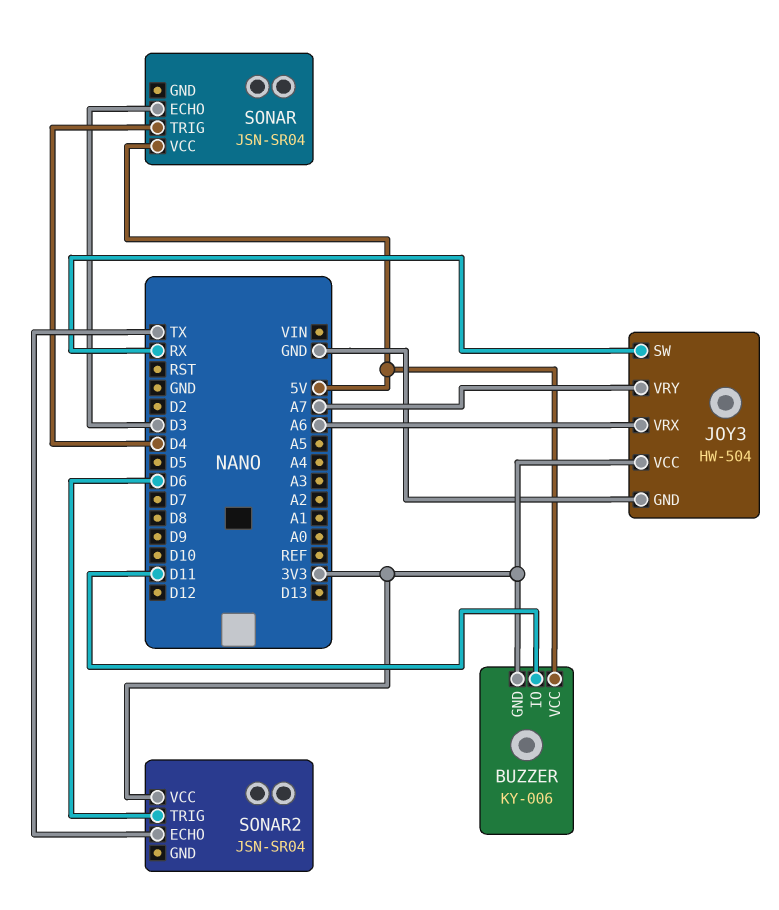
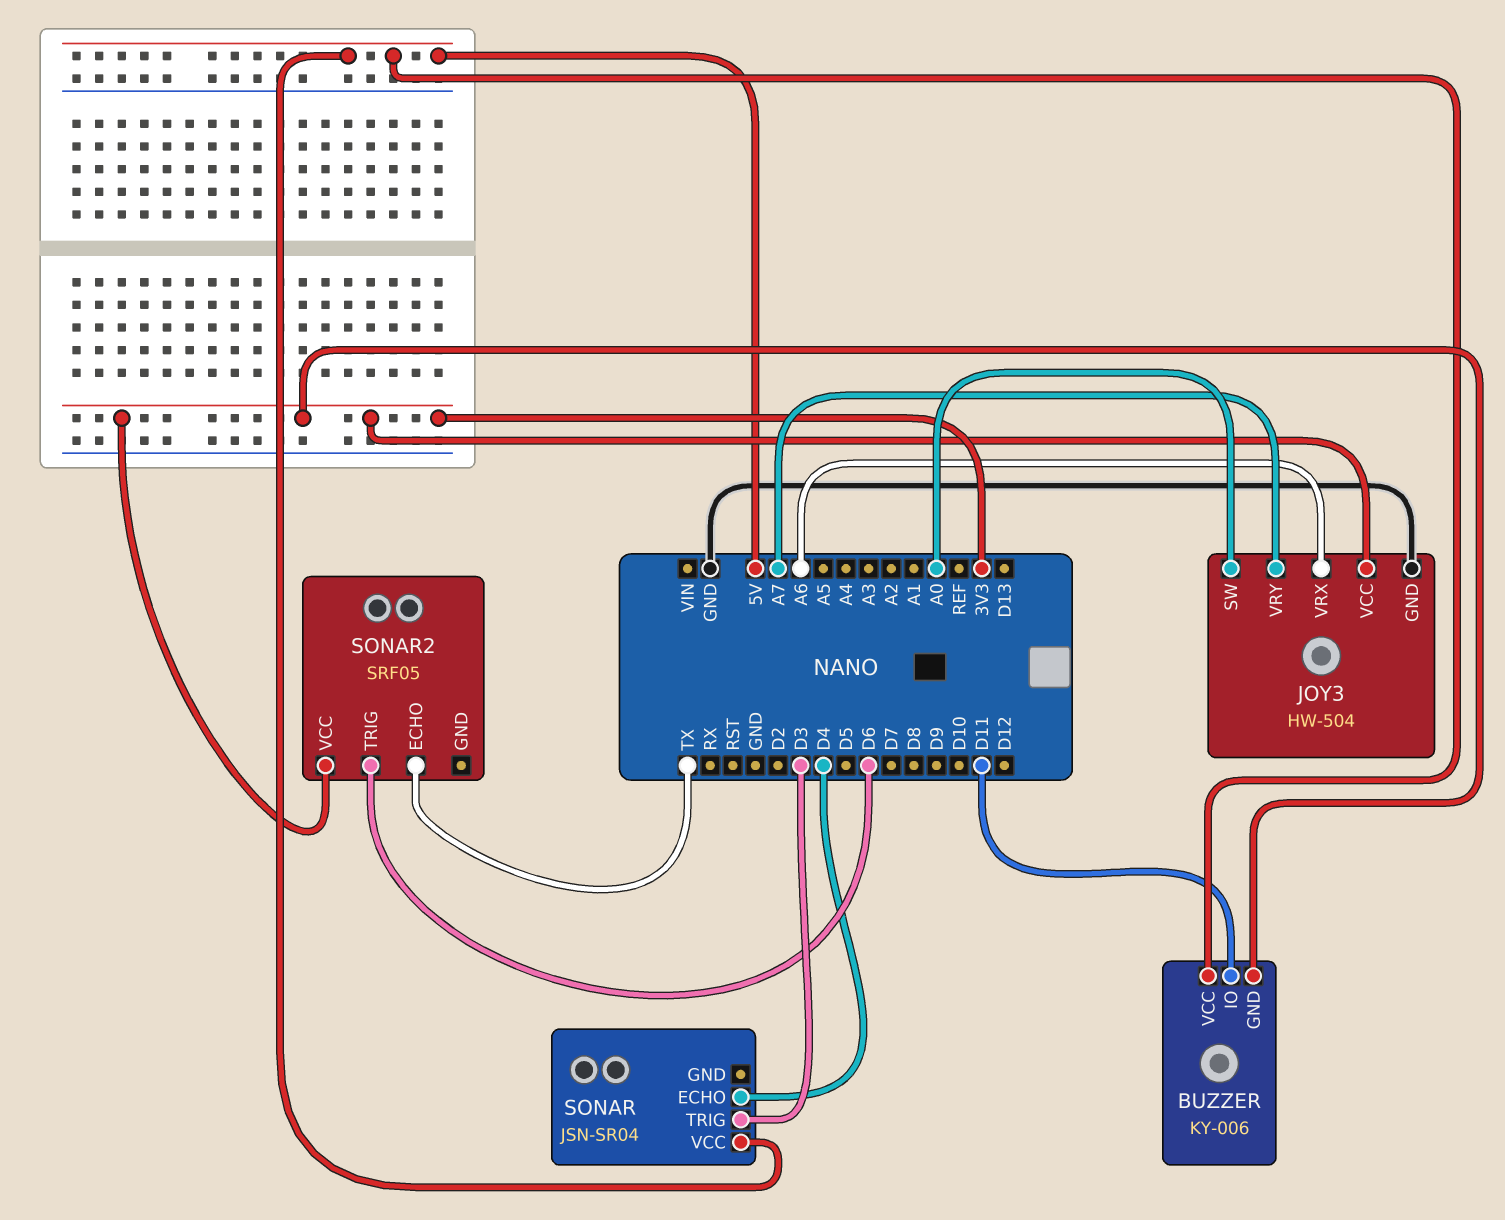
JOY3 pin SW: RX -> A0
SONAR pin ECHO: D3 -> D4
SONAR pin TRIG: D4 -> D3
SONAR2: JSN-SR04 -> SRF05

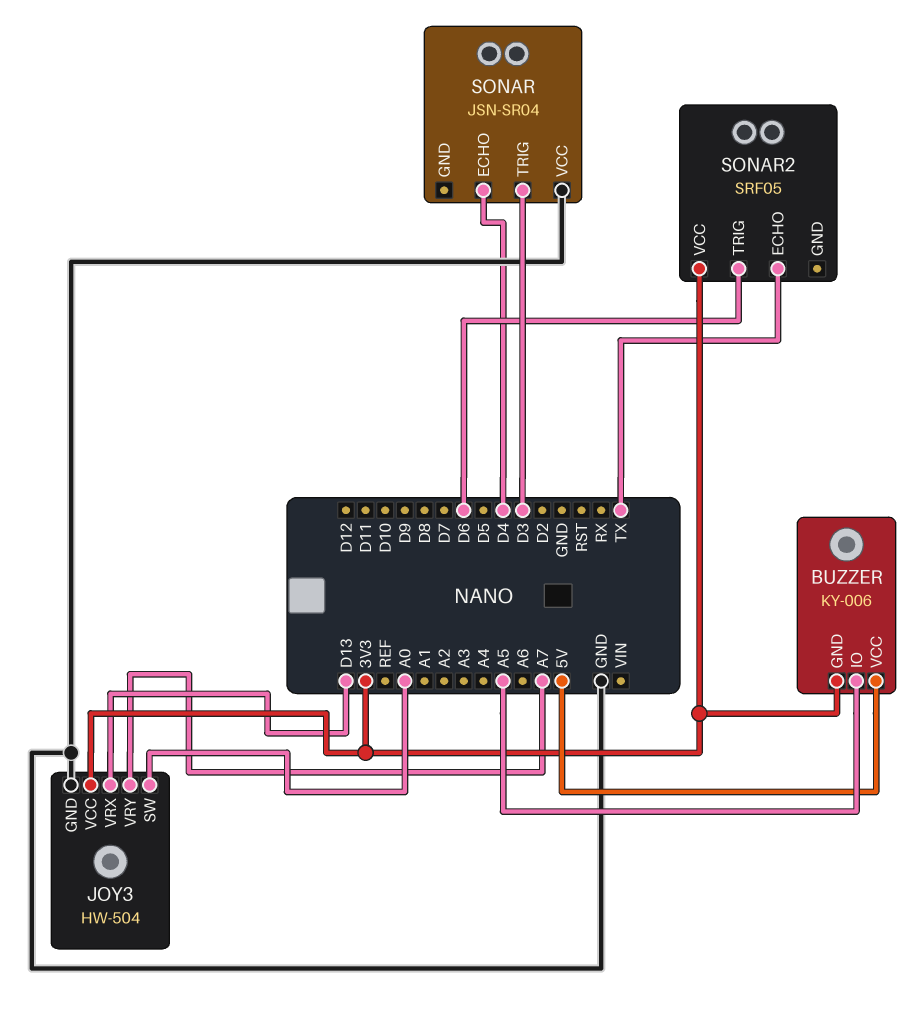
BUZZER pin IO: D11 -> A5
JOY3 pin VRX: A6 -> D13
SONAR pin VCC: 5V -> GND

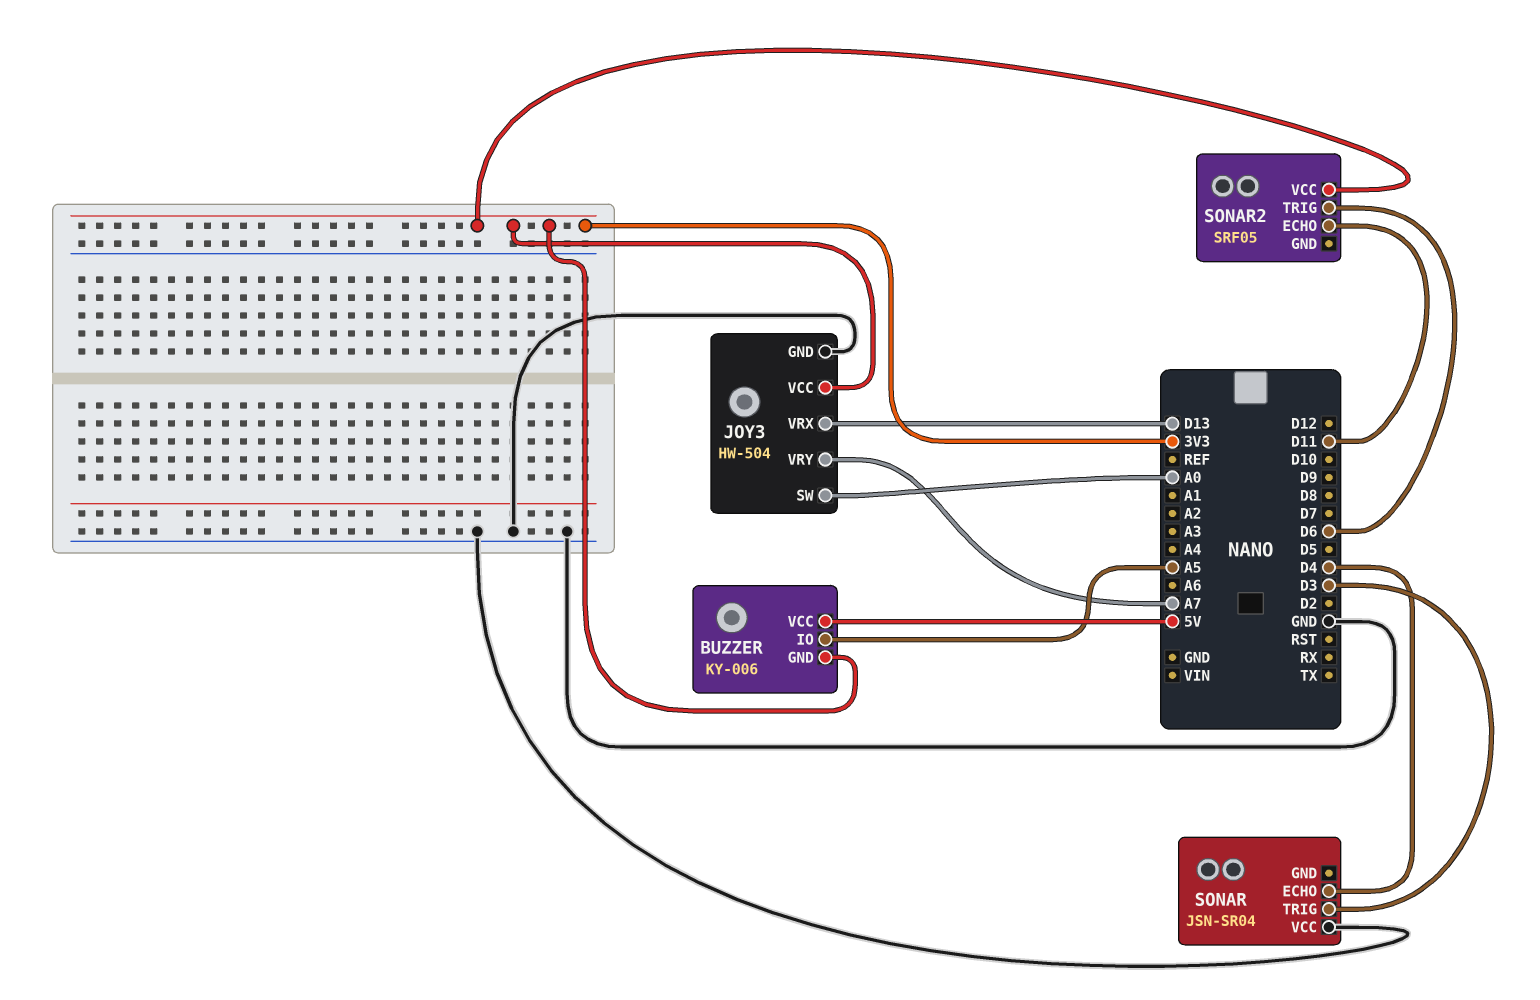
SONAR2 pin ECHO: TX -> D11

